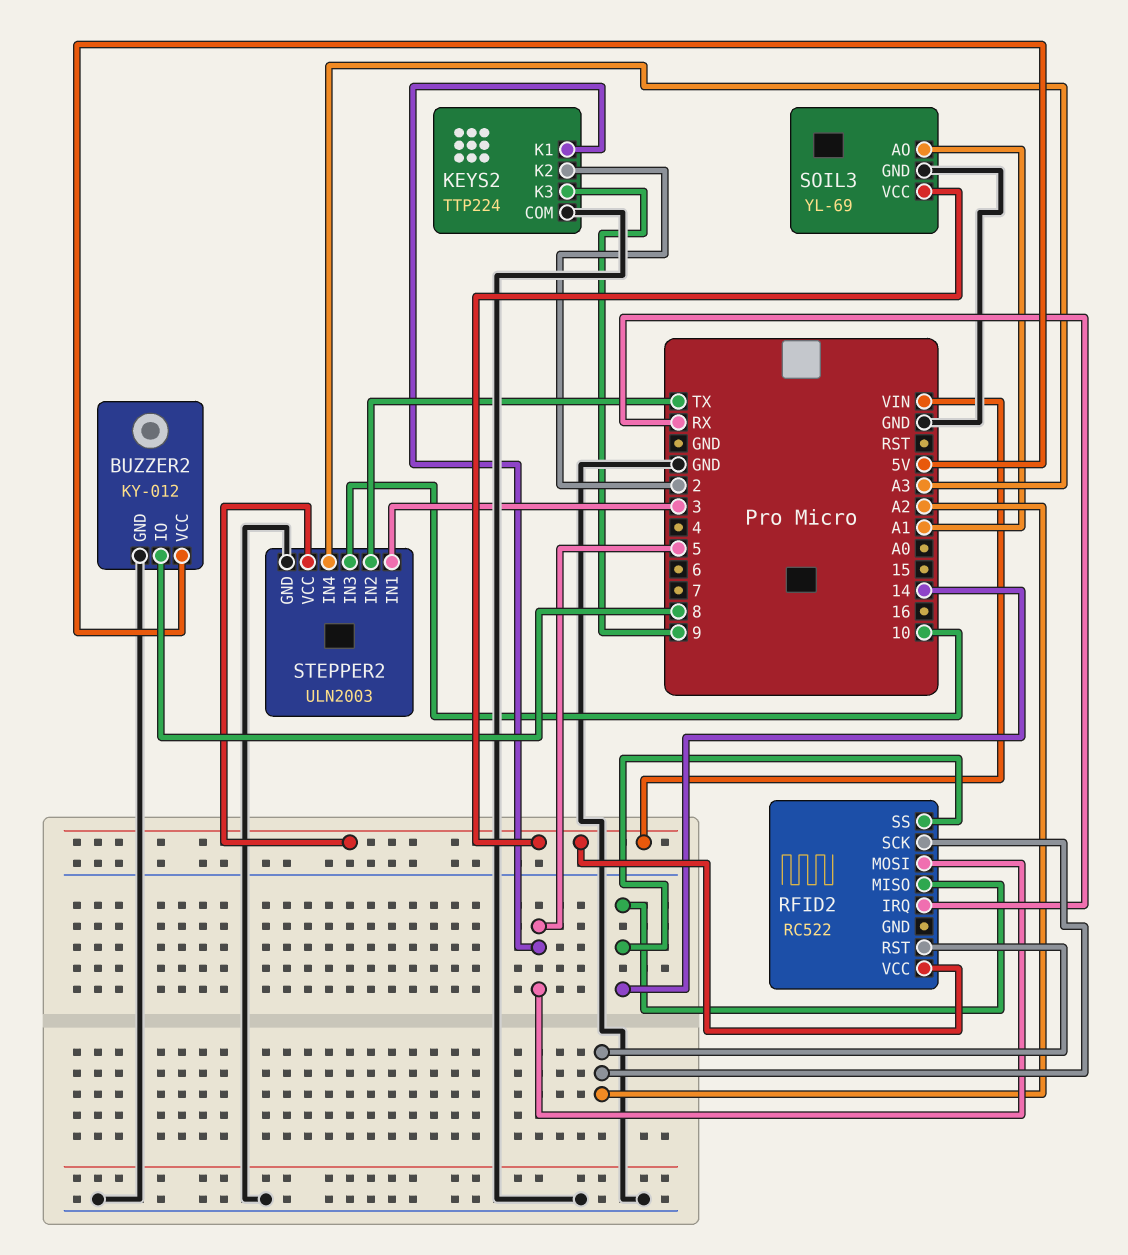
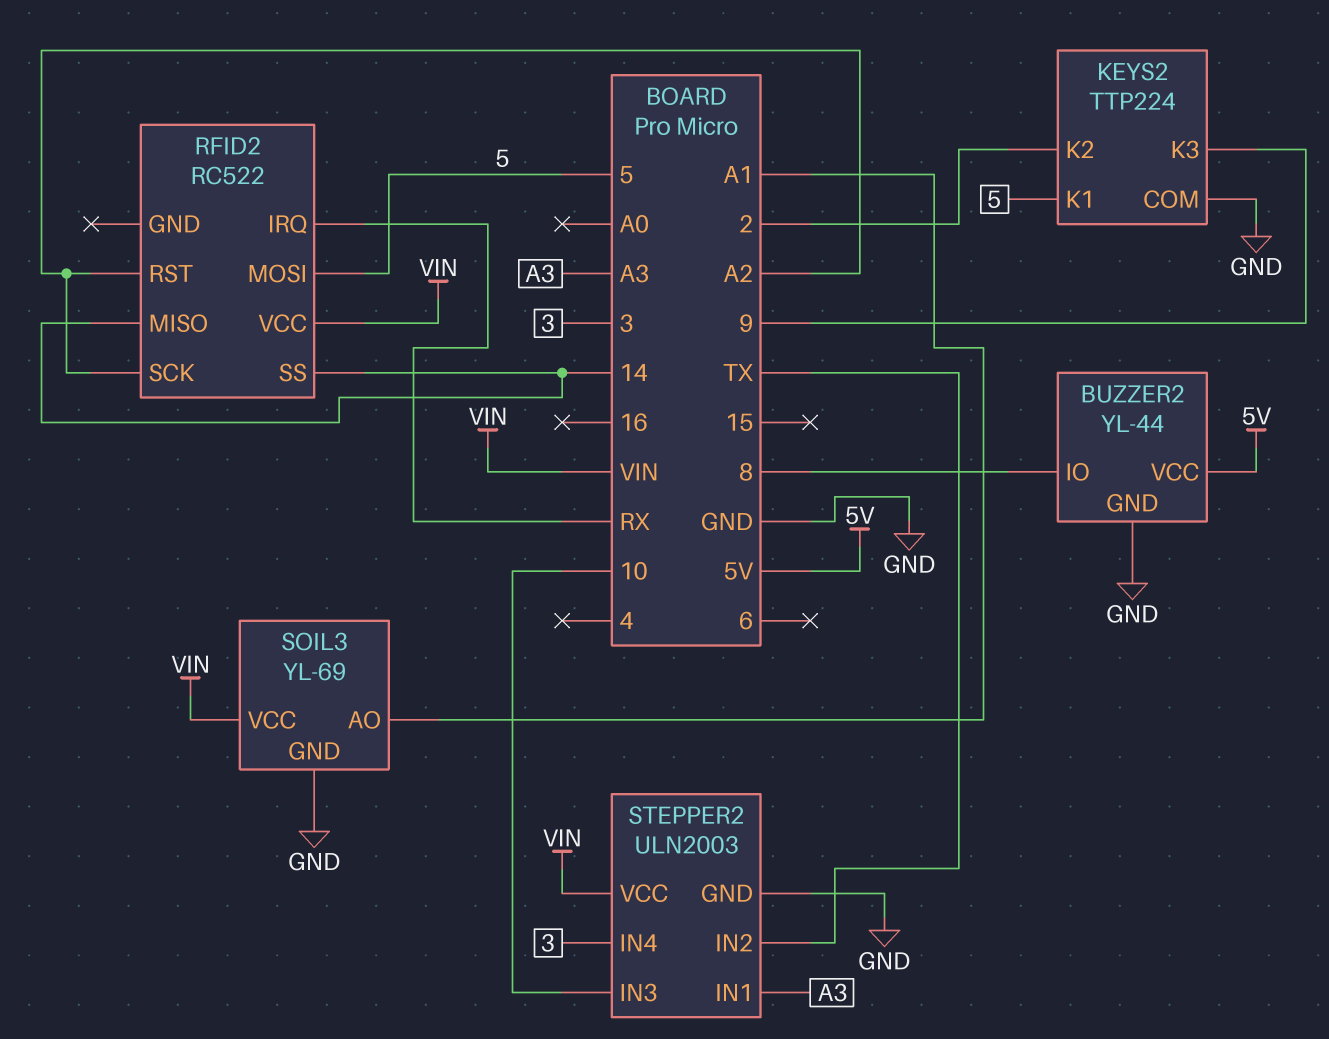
BUZZER2: KY-012 -> YL-44
STEPPER2 pin IN1: 3 -> A3
STEPPER2 pin IN4: A3 -> 3

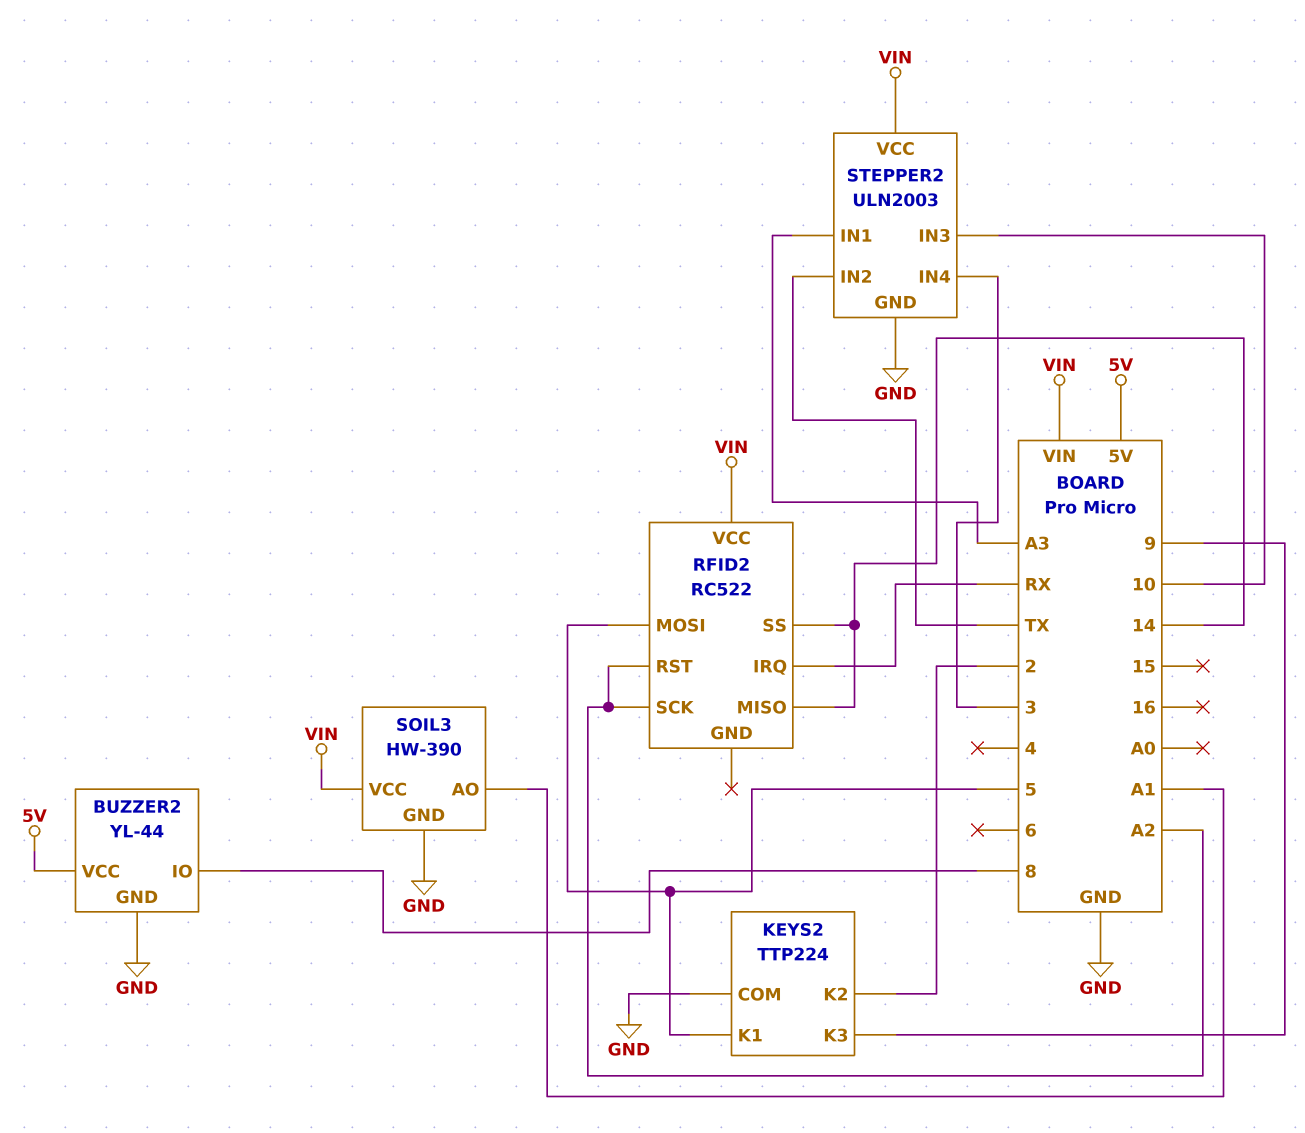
SOIL3: YL-69 -> HW-390

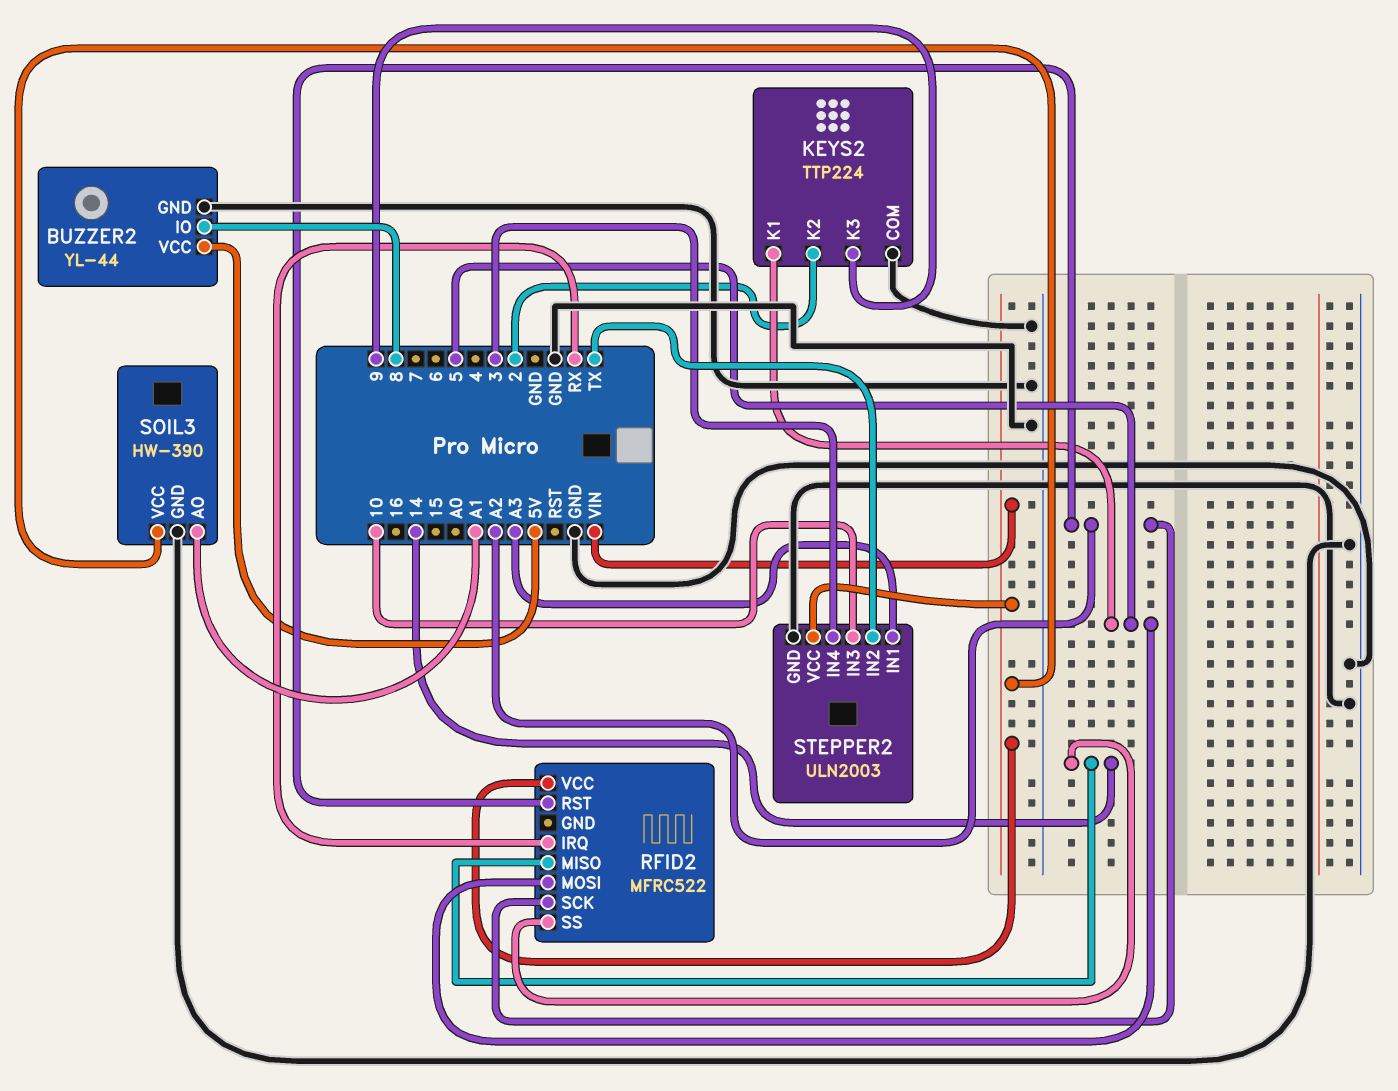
RFID2: RC522 -> MFRC522

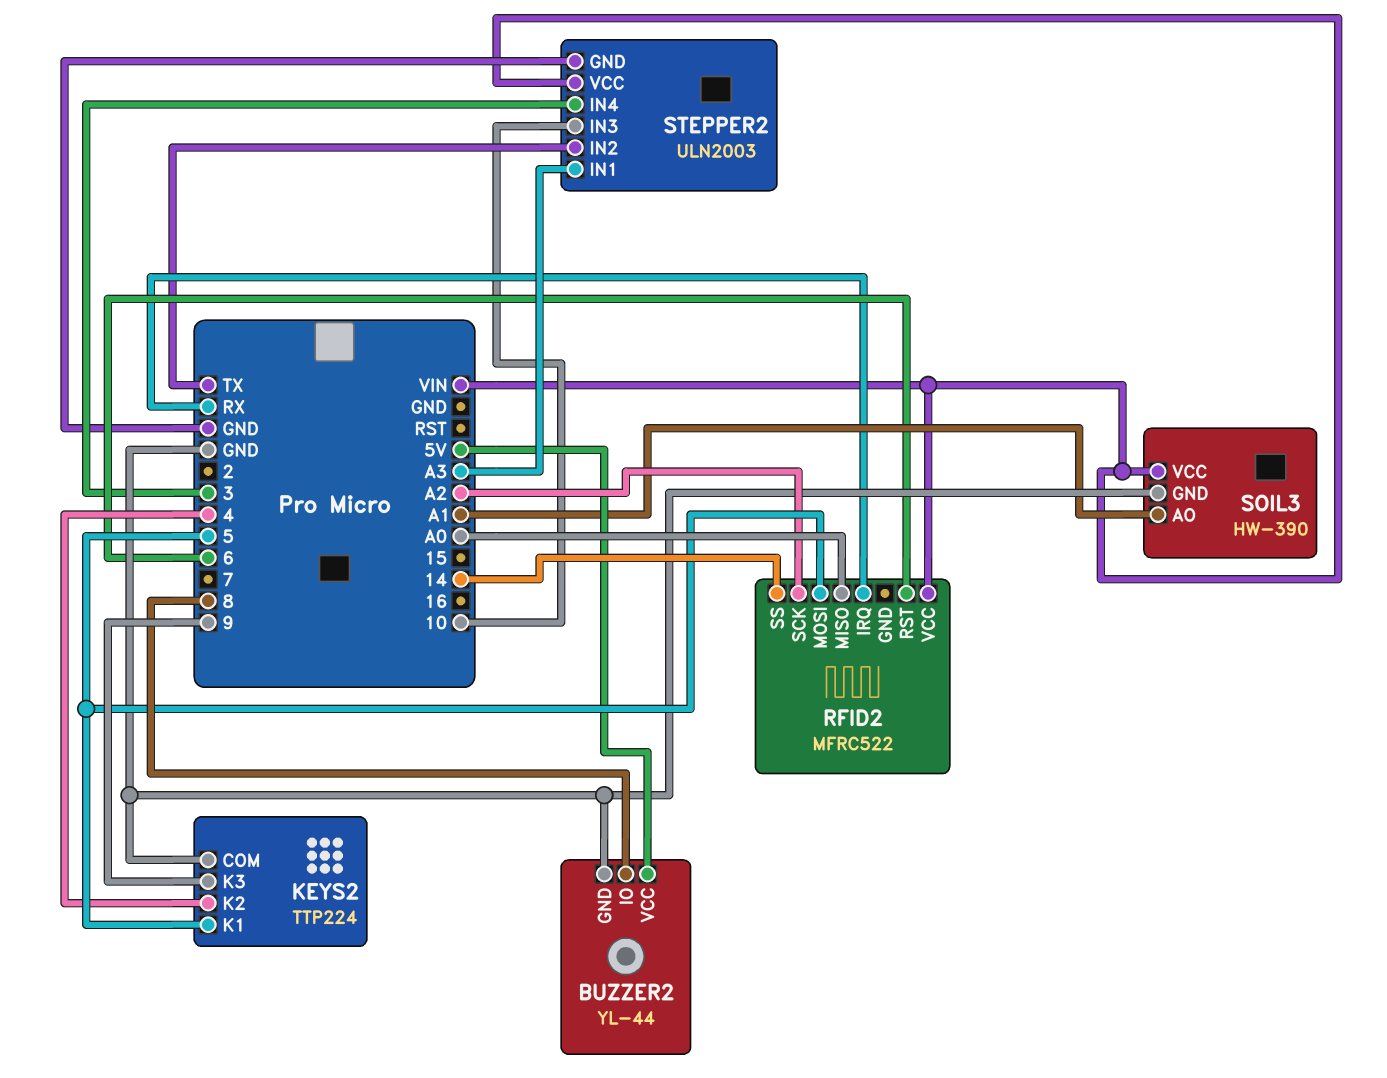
KEYS2 pin K2: 2 -> 4
RFID2 pin MISO: 14 -> A0
RFID2 pin RST: A2 -> 6

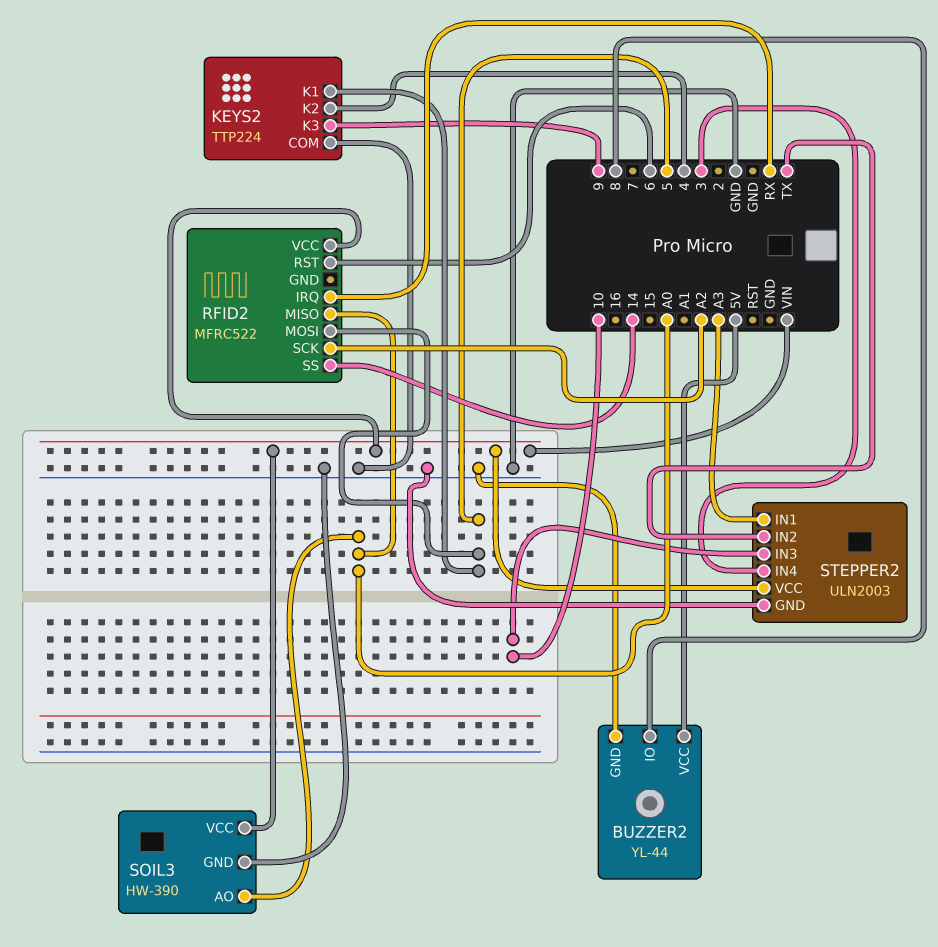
SOIL3 pin AO: A1 -> A0

